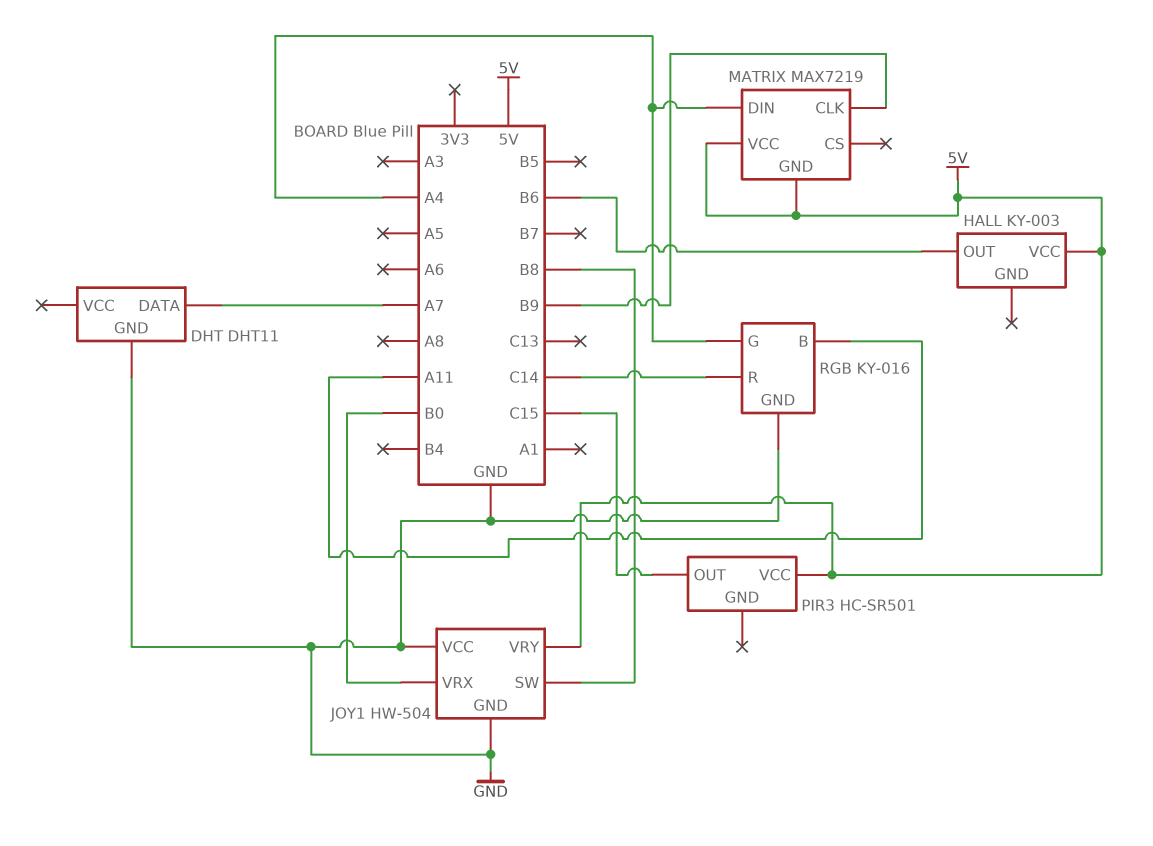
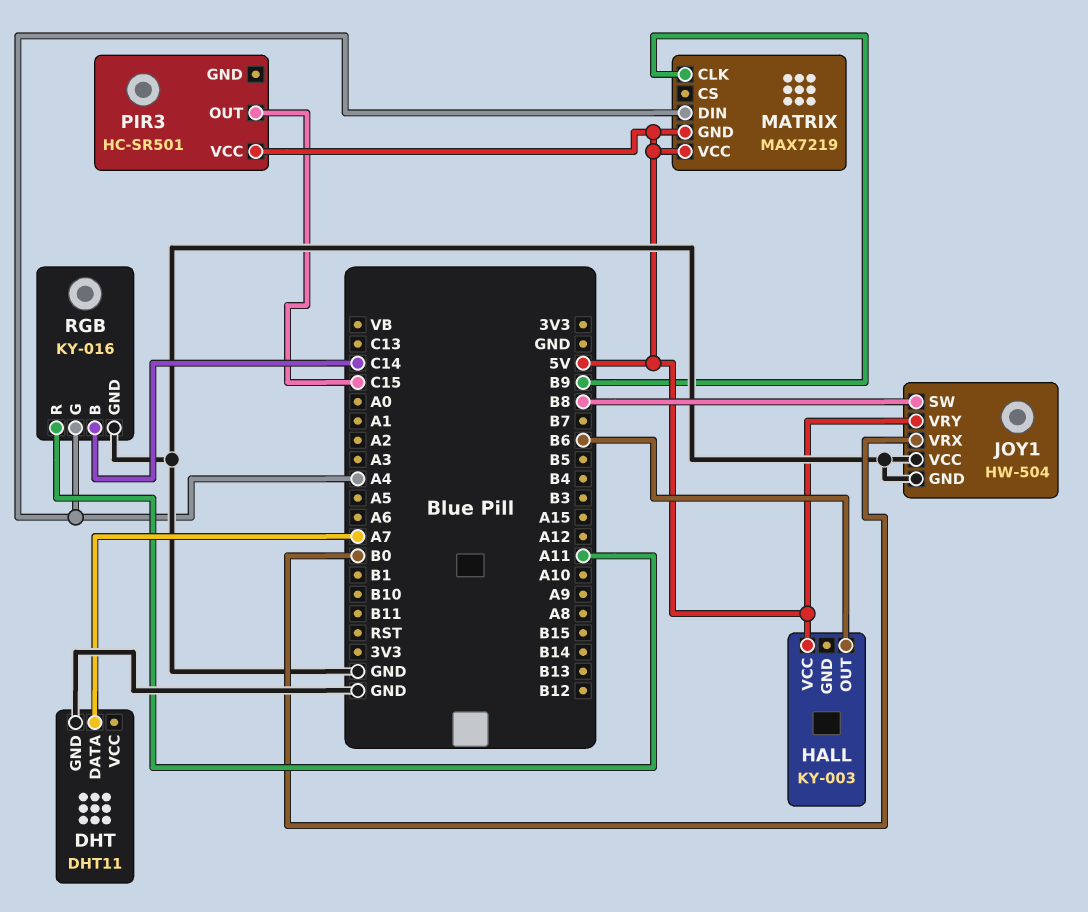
RGB pin B: A11 -> C14
RGB pin R: C14 -> A11

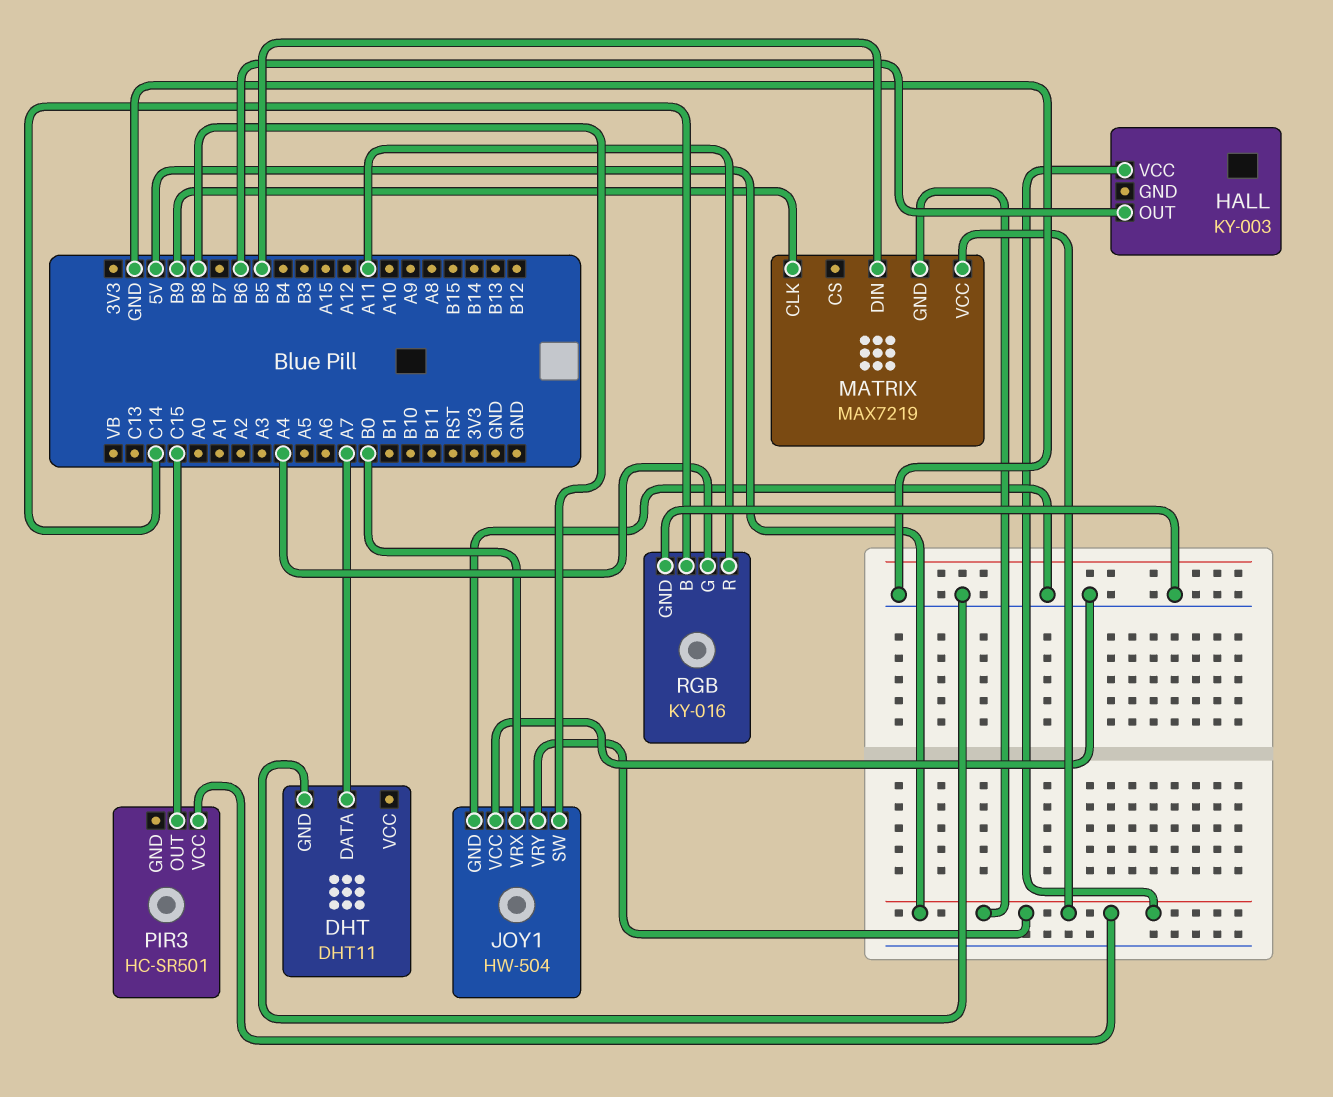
MATRIX pin DIN: A4 -> B5

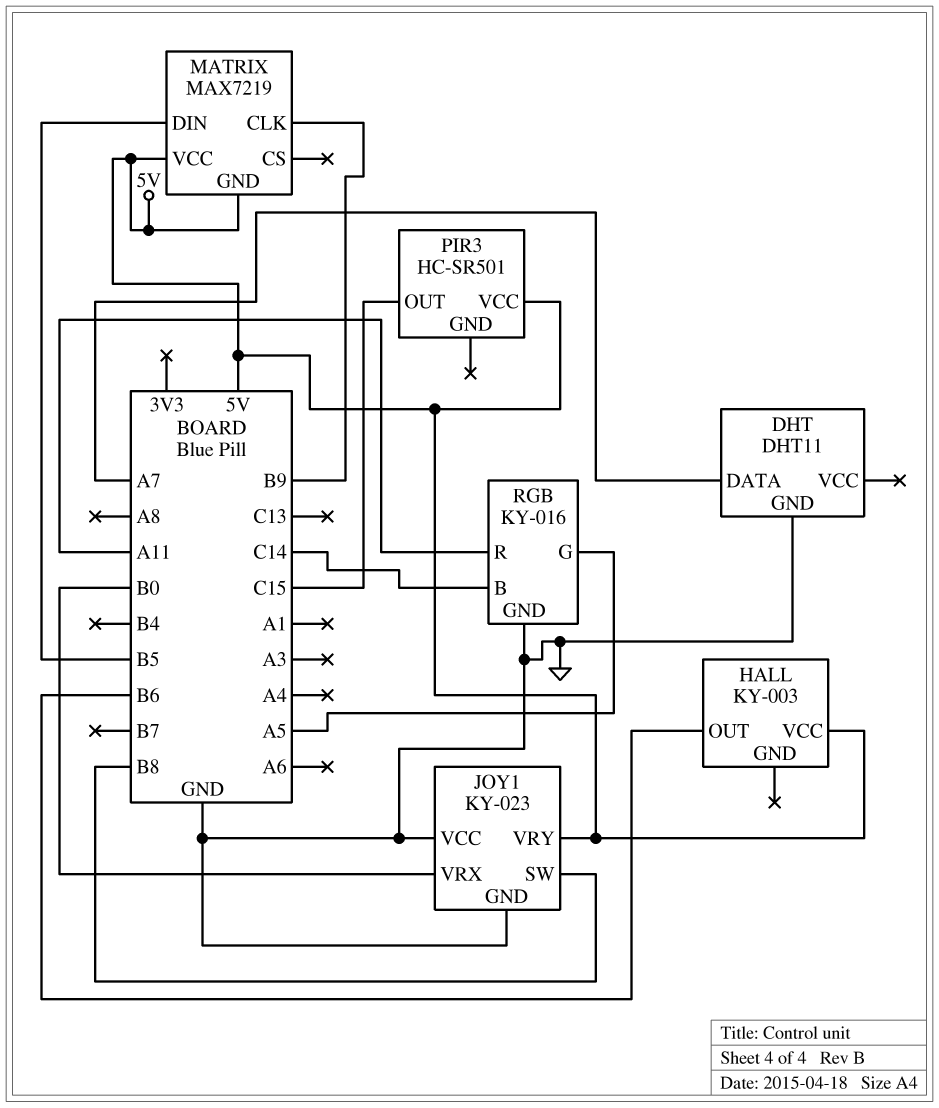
JOY1: HW-504 -> KY-023
RGB pin G: A4 -> A5

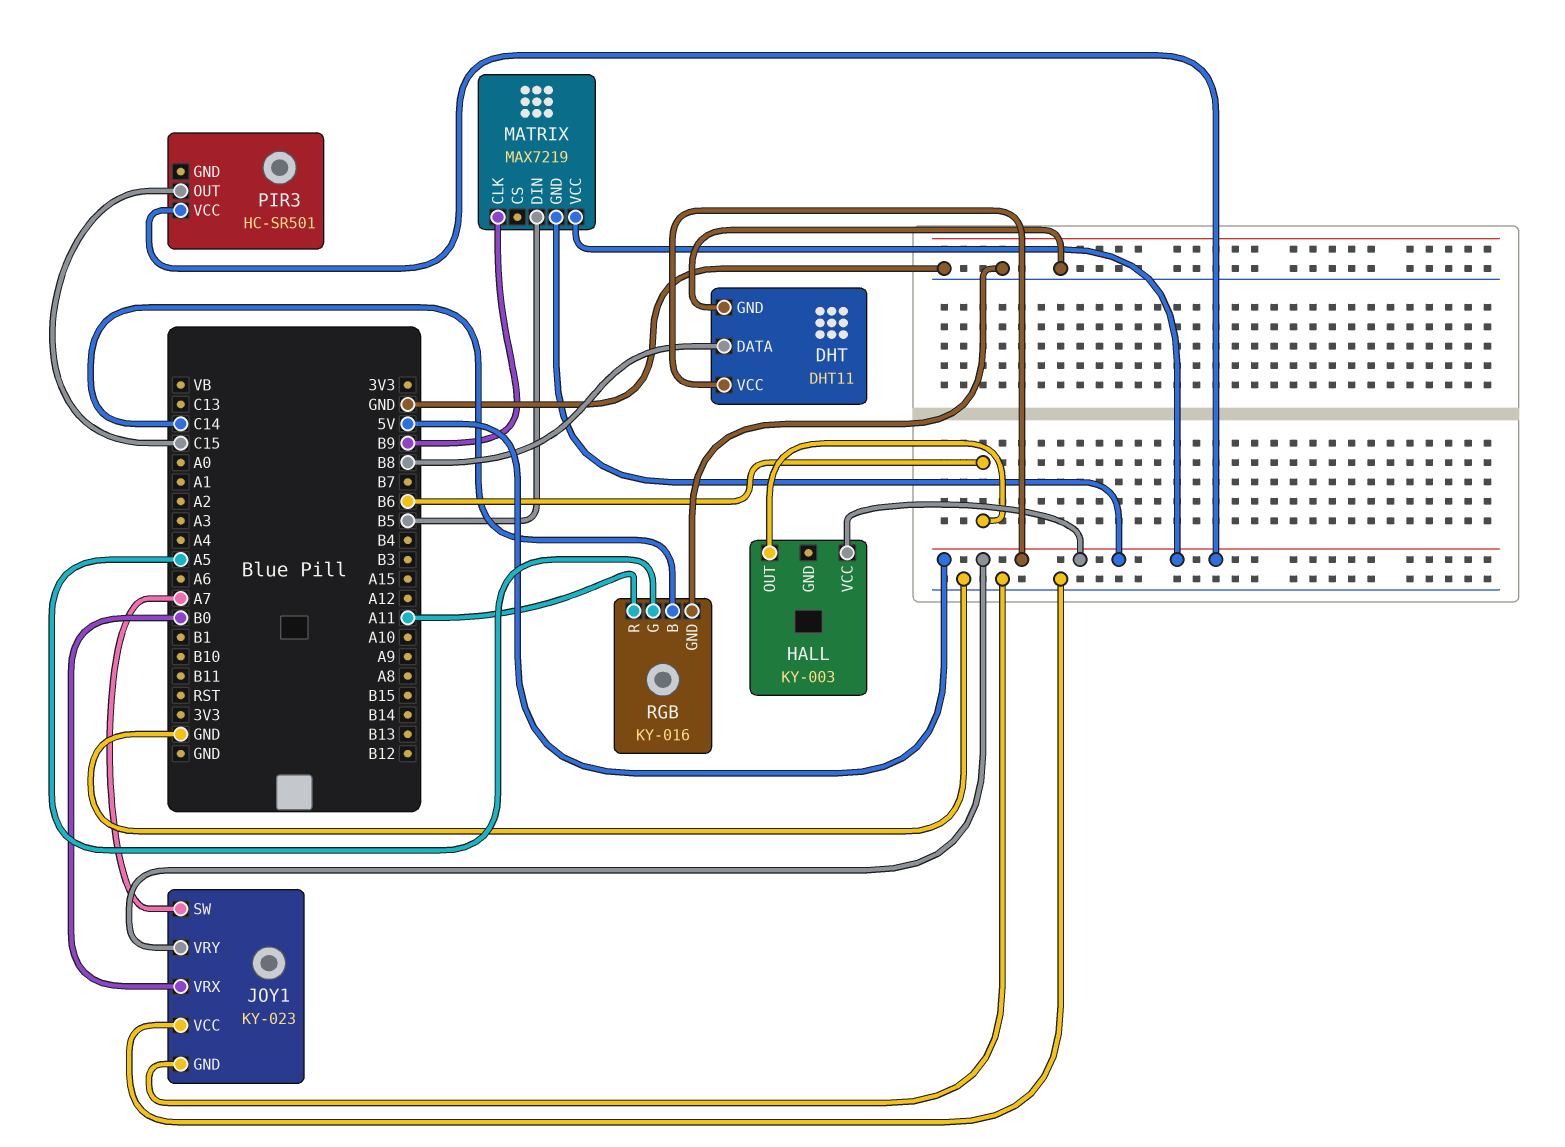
DHT pin DATA: A7 -> B8
DHT pin VCC: none -> 5V
JOY1 pin SW: B8 -> A7

